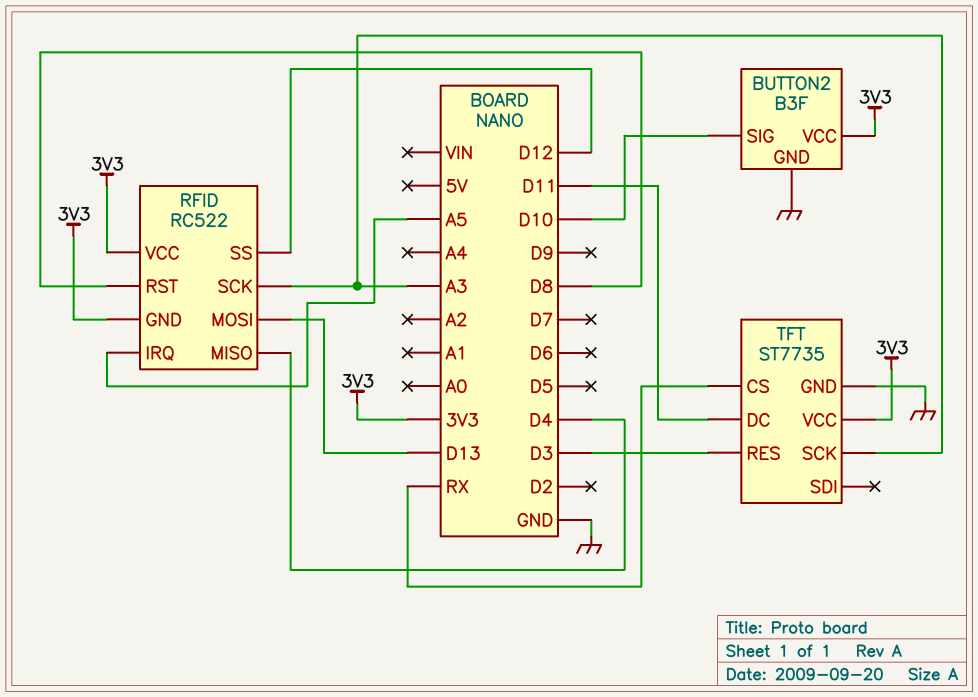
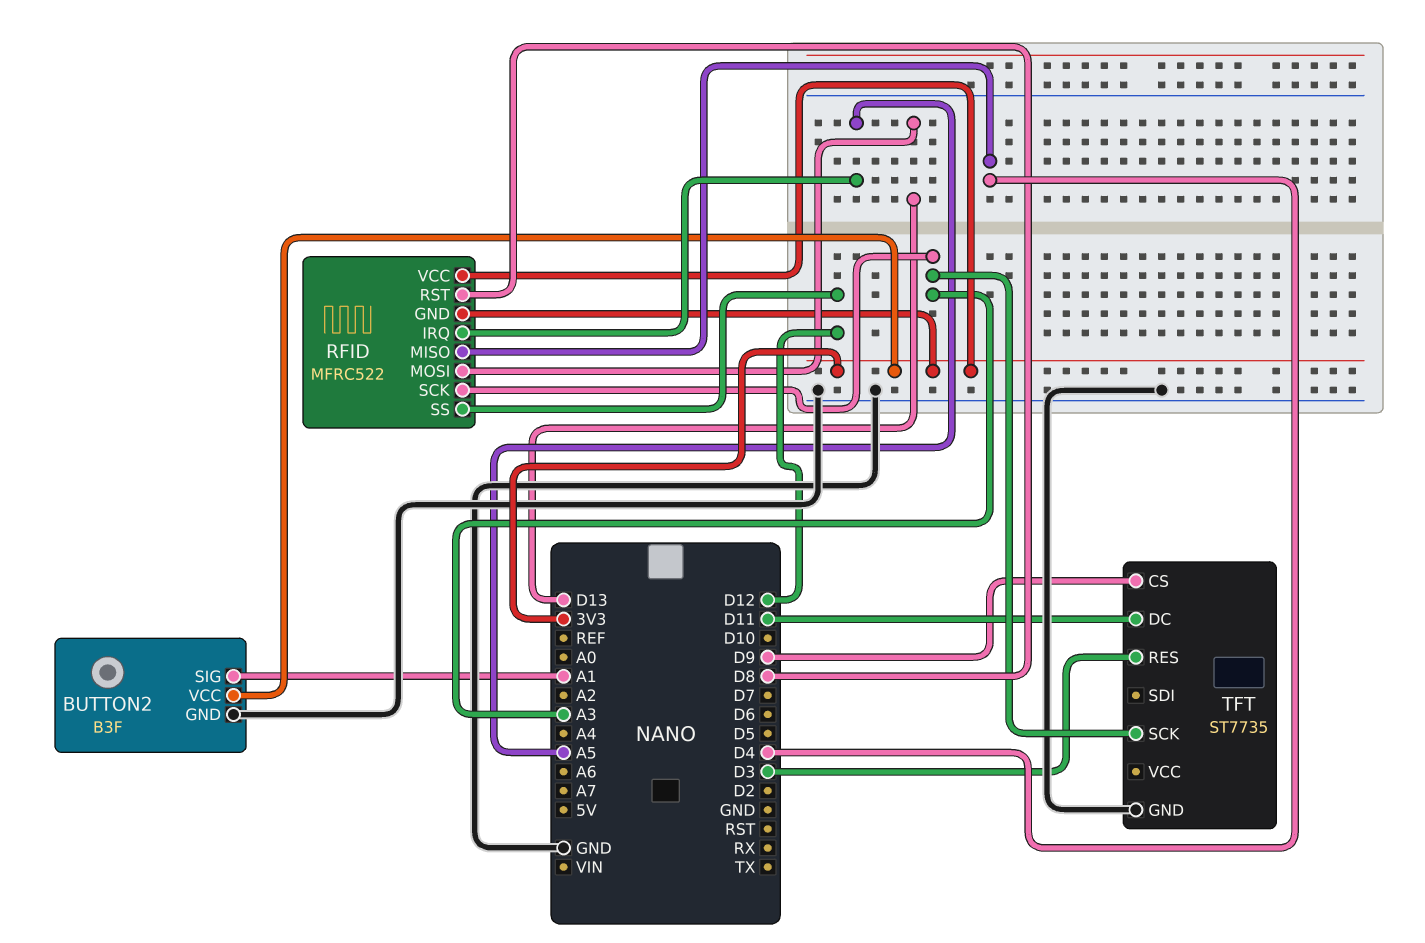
BUTTON2 pin SIG: D10 -> A1
RFID: RC522 -> MFRC522
TFT pin CS: RX -> D9
TFT pin VCC: 3V3 -> none

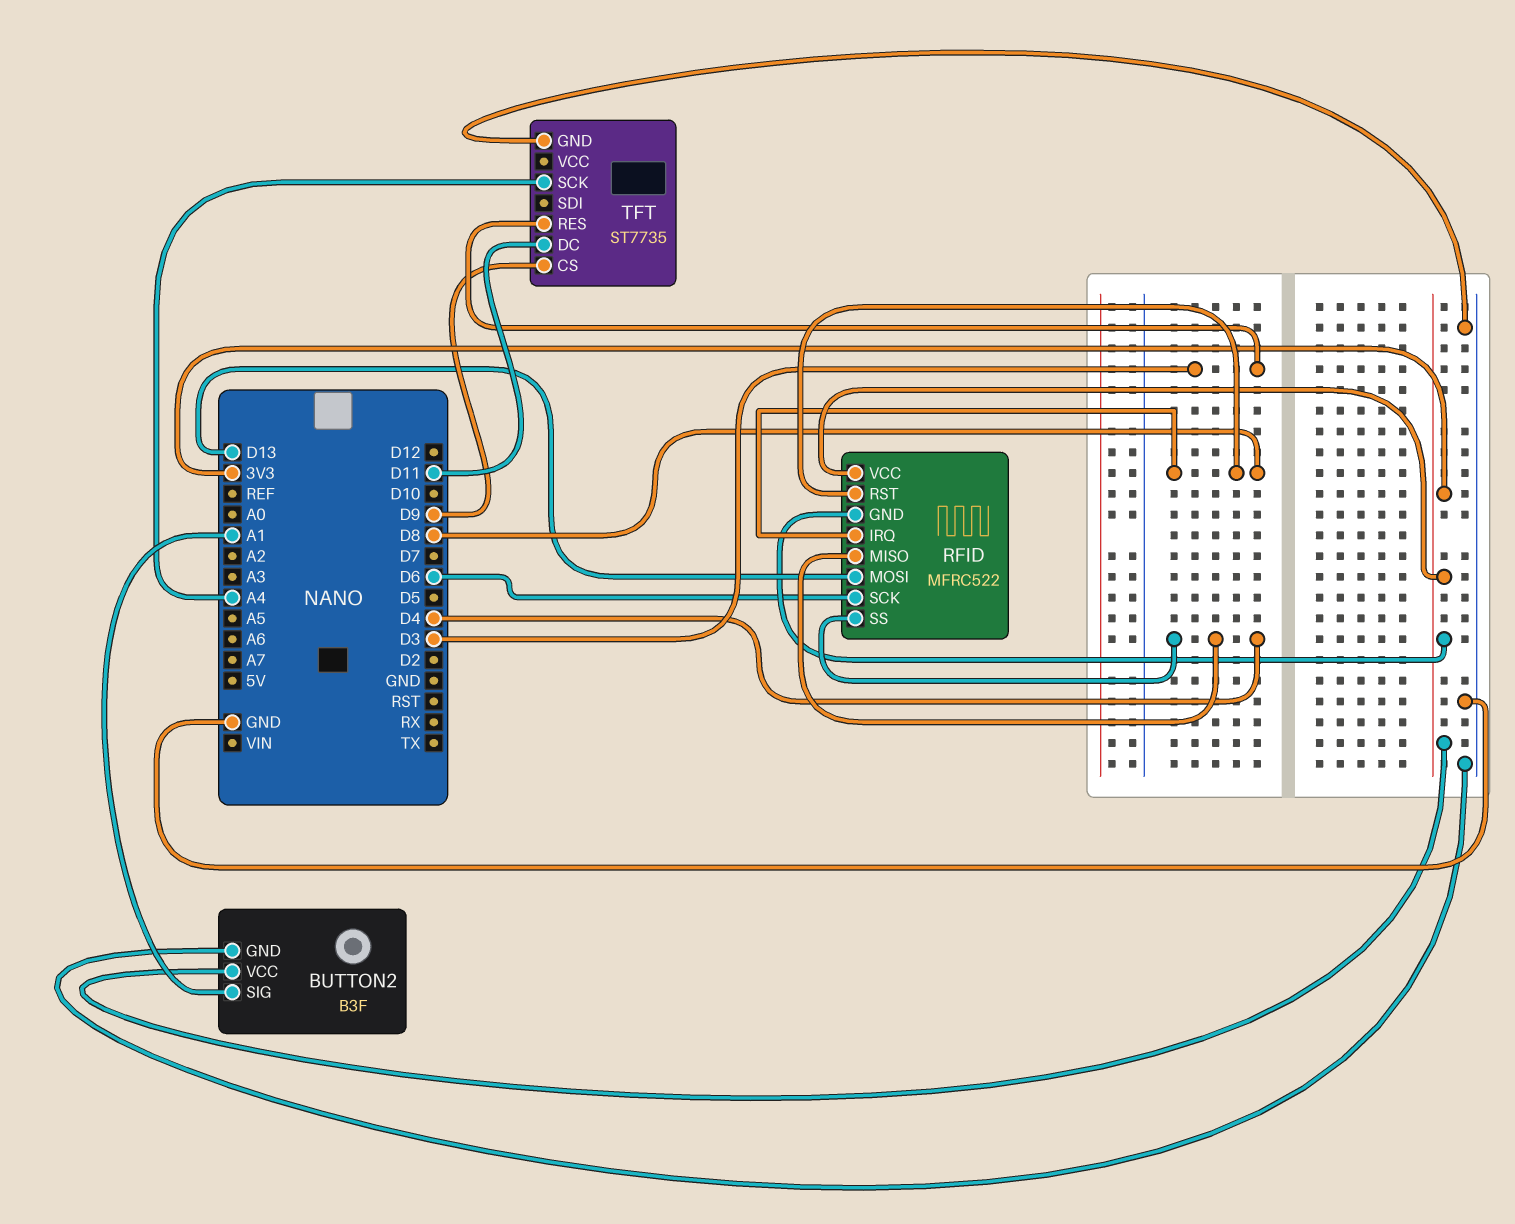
RFID pin IRQ: A5 -> D8
RFID pin SCK: A3 -> D6
RFID pin SS: D12 -> D4
TFT pin SCK: A3 -> A4

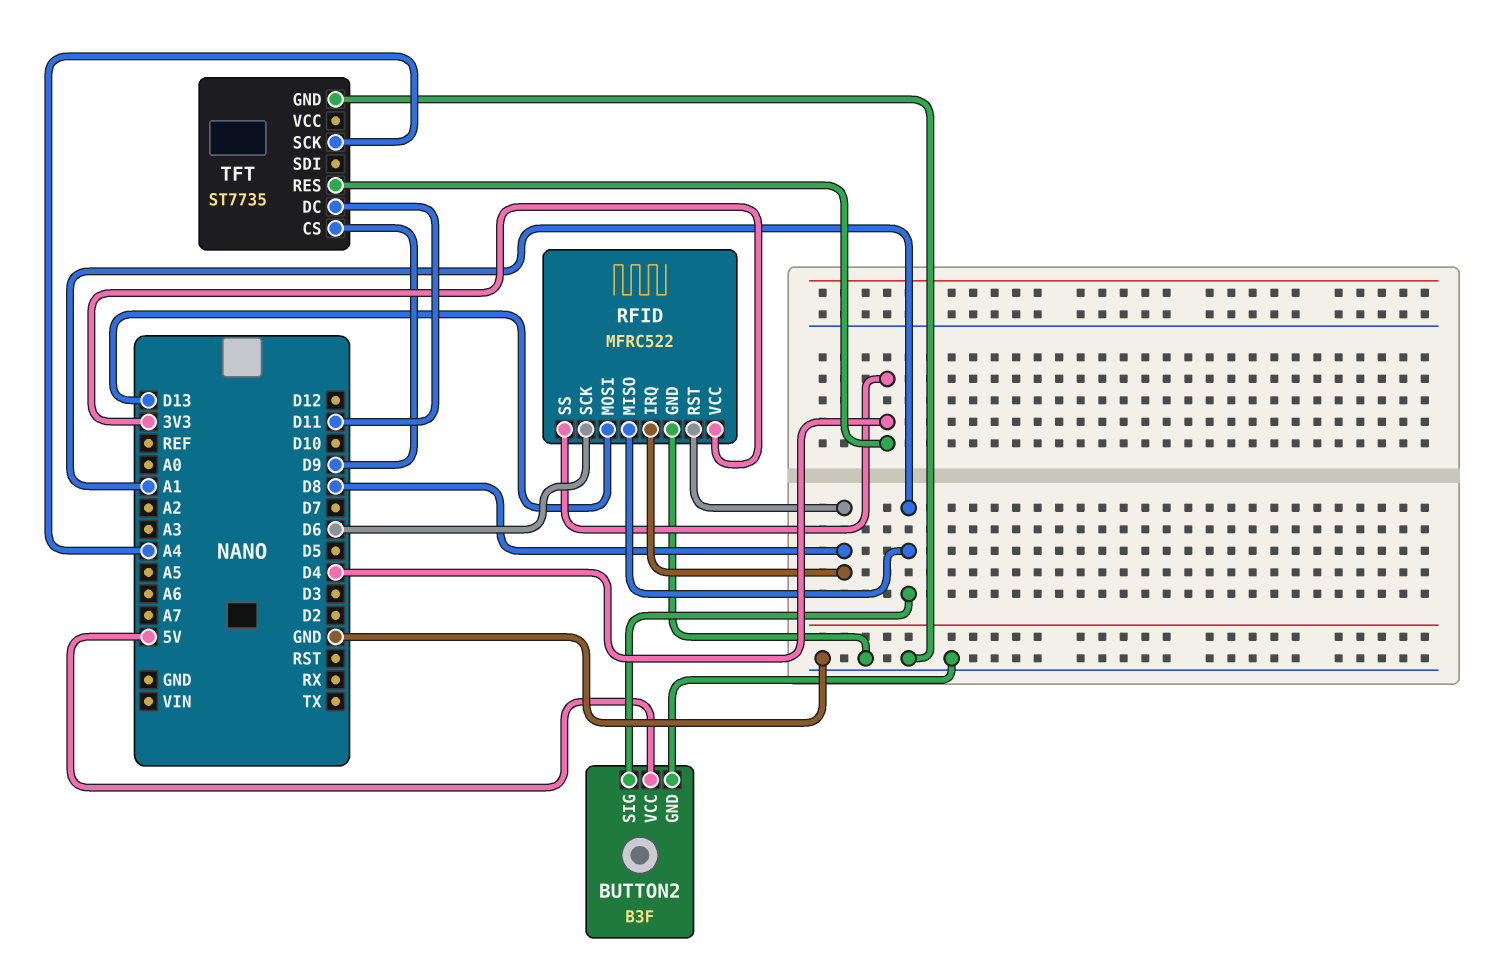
BUTTON2 pin VCC: 3V3 -> 5V
RFID pin GND: 3V3 -> GND
RFID pin MISO: D4 -> A1
TFT pin RES: D3 -> D4

